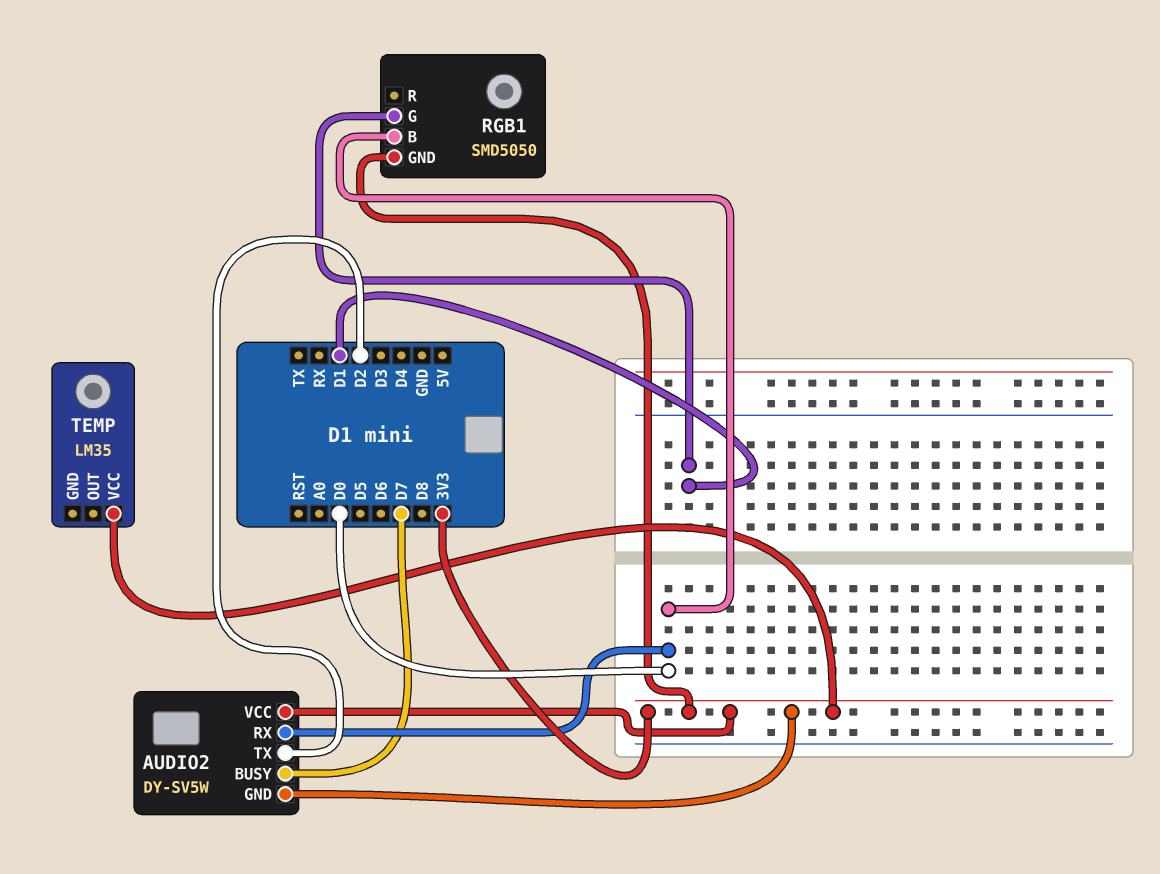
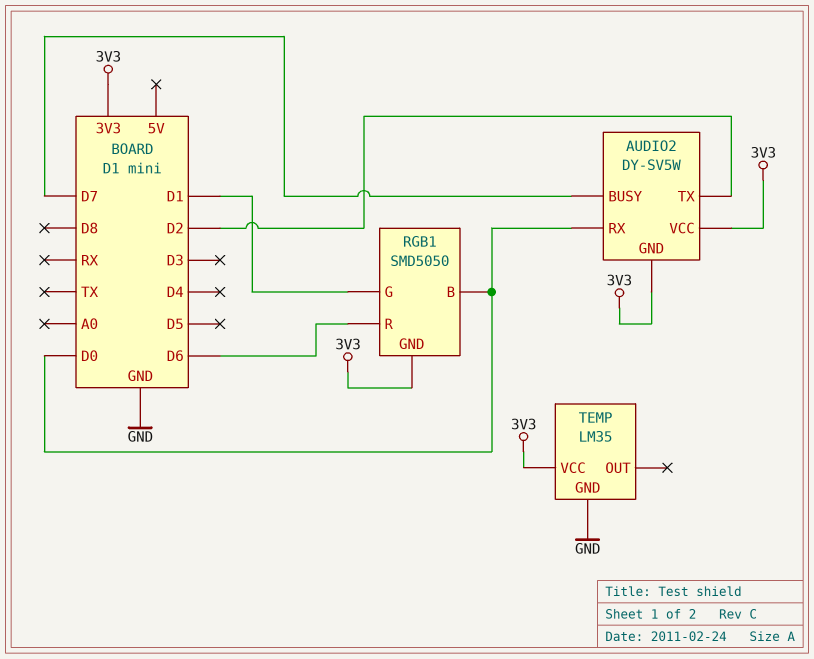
RGB1 pin R: none -> D6
TEMP pin GND: none -> GND

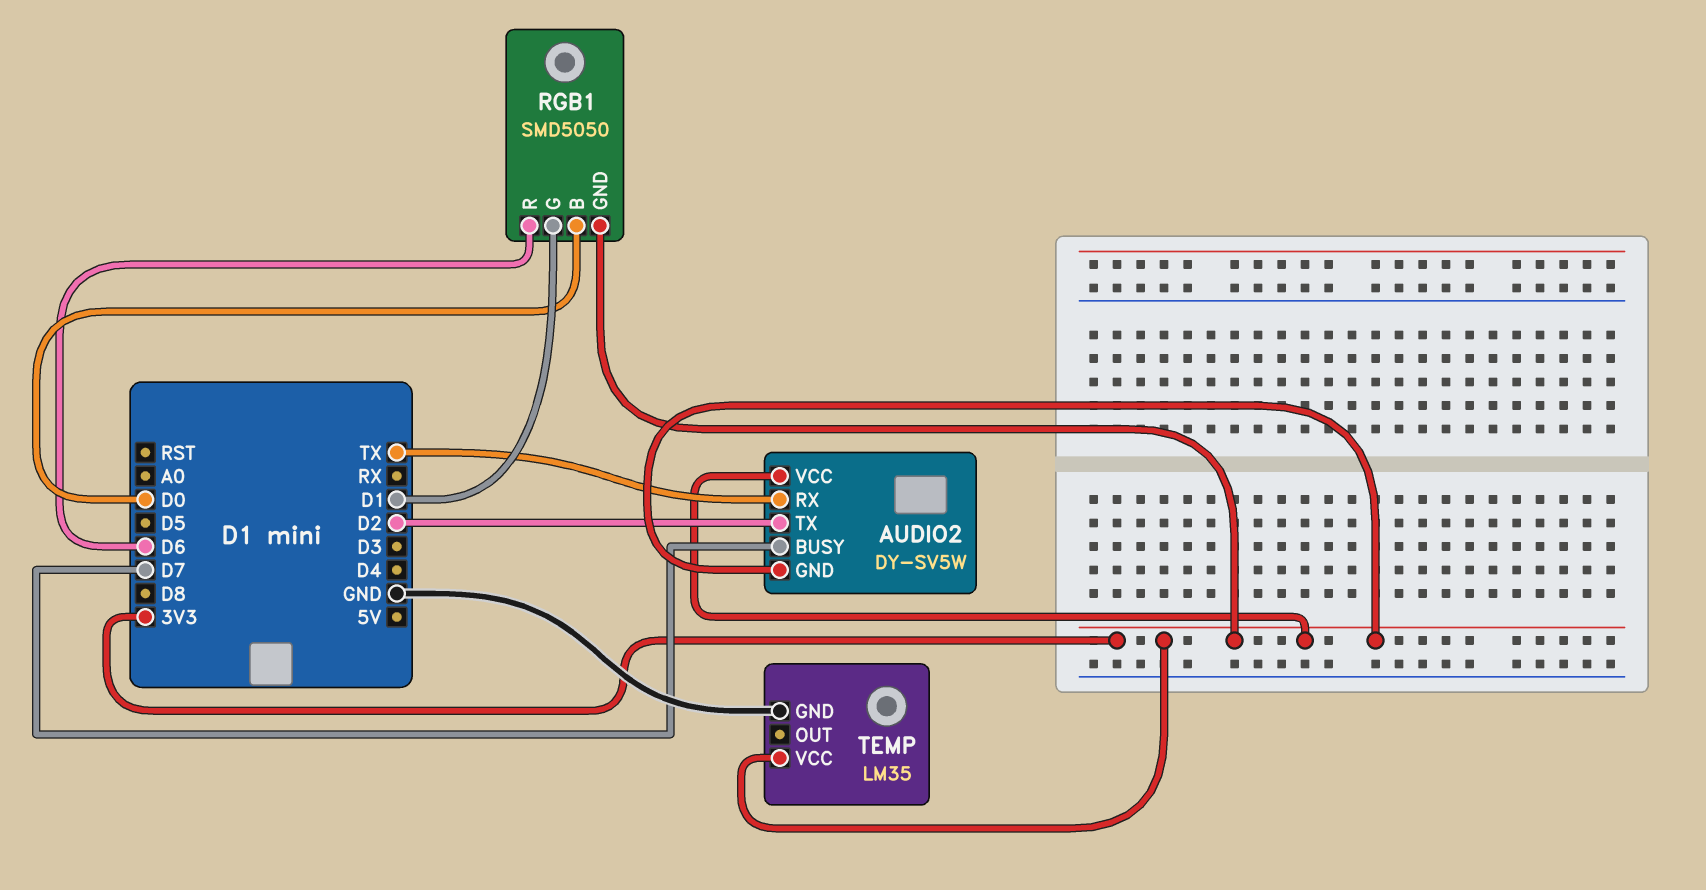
AUDIO2 pin RX: D0 -> TX

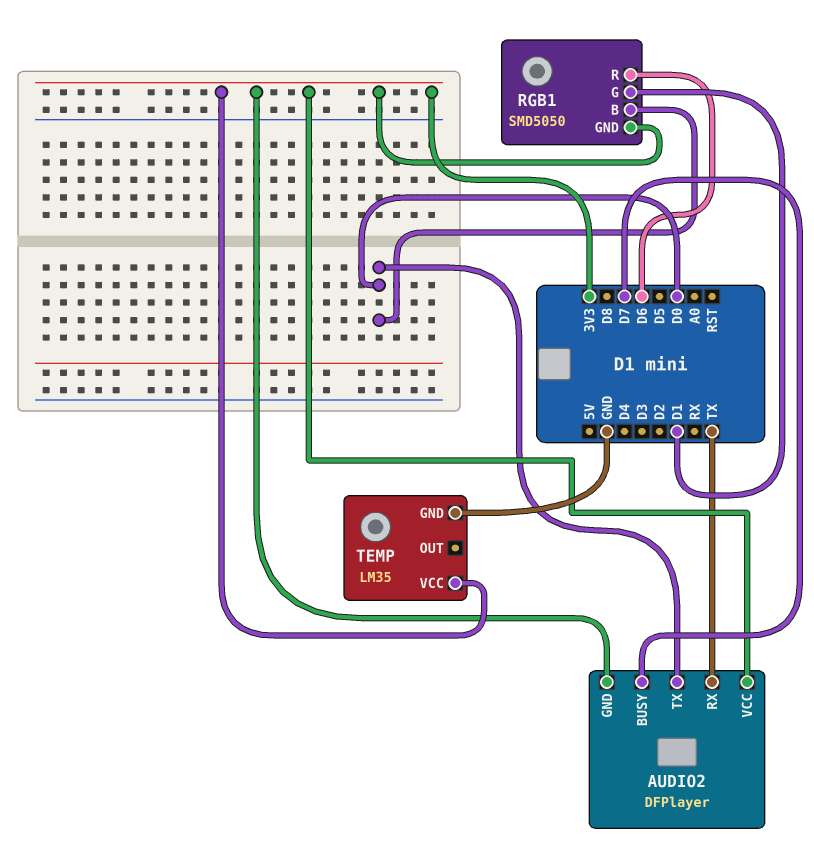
AUDIO2: DY-SV5W -> DFPlayer
AUDIO2 pin TX: D2 -> D0

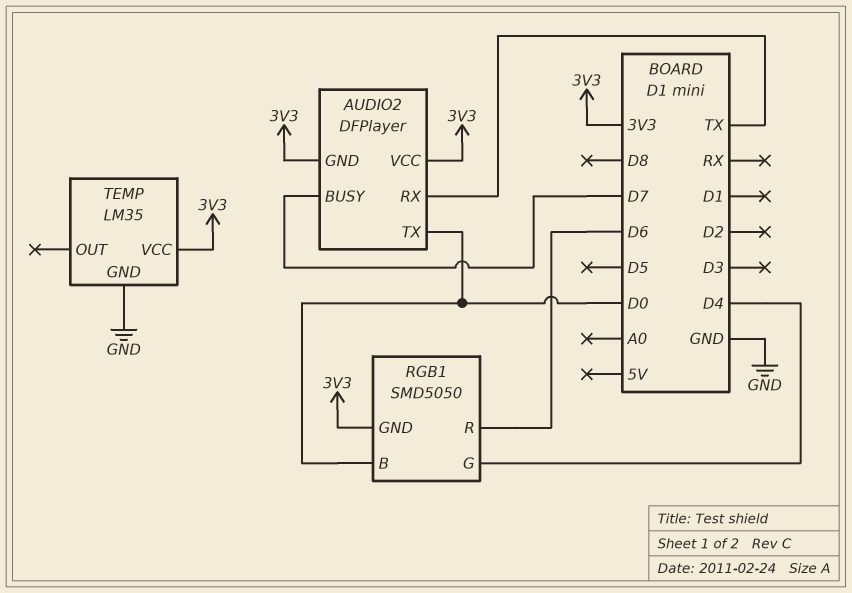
RGB1 pin G: D1 -> D4

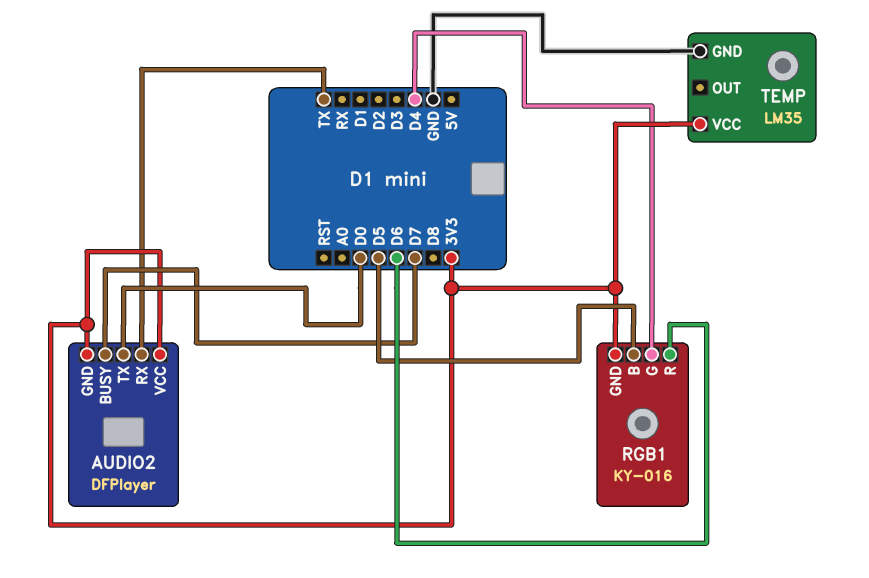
RGB1: SMD5050 -> KY-016
RGB1 pin B: D0 -> D5

